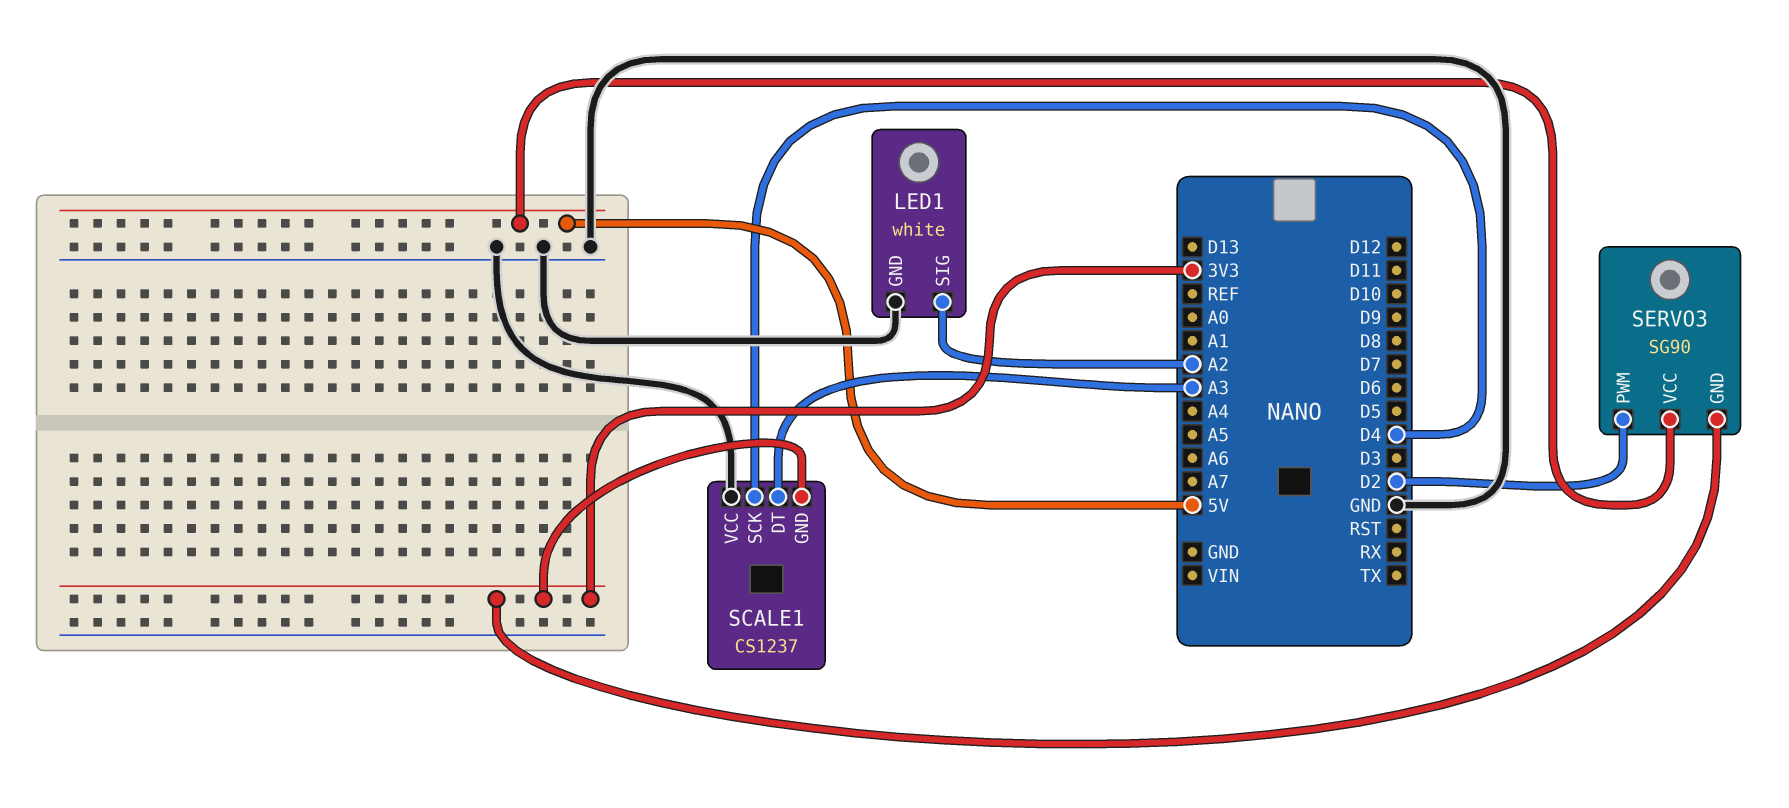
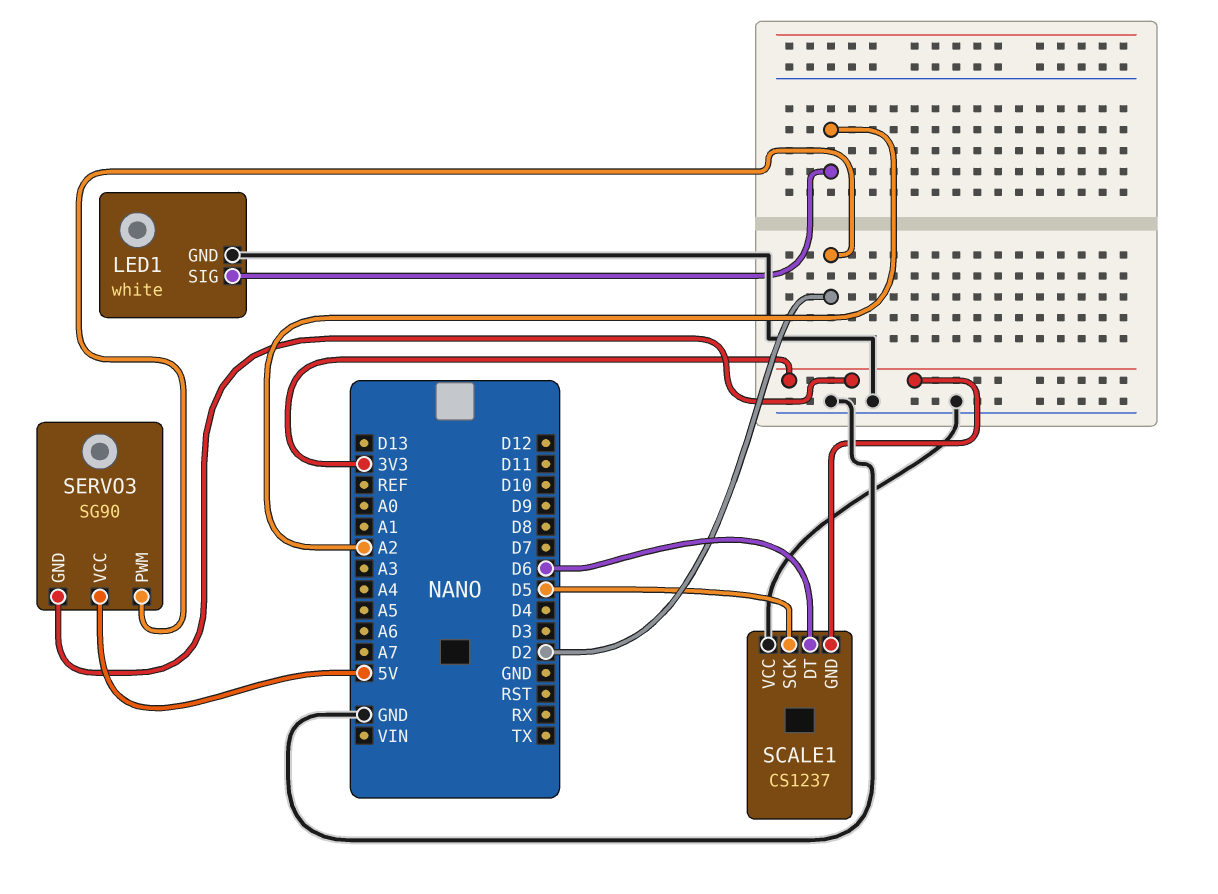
SCALE1 pin DT: A3 -> D6
SCALE1 pin SCK: D4 -> D5

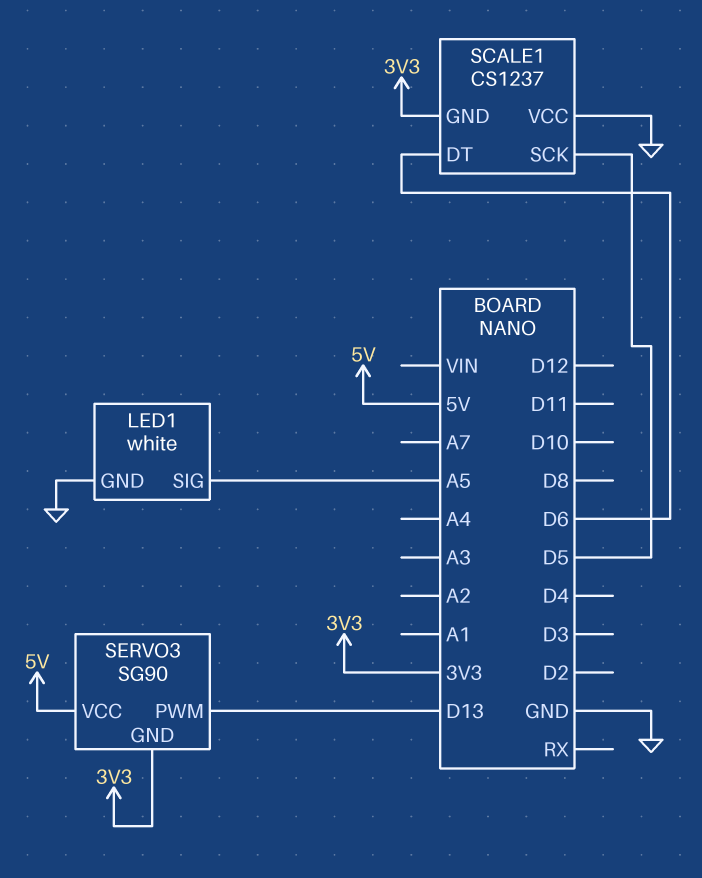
LED1 pin SIG: A2 -> A5
SERVO3 pin PWM: D2 -> D13

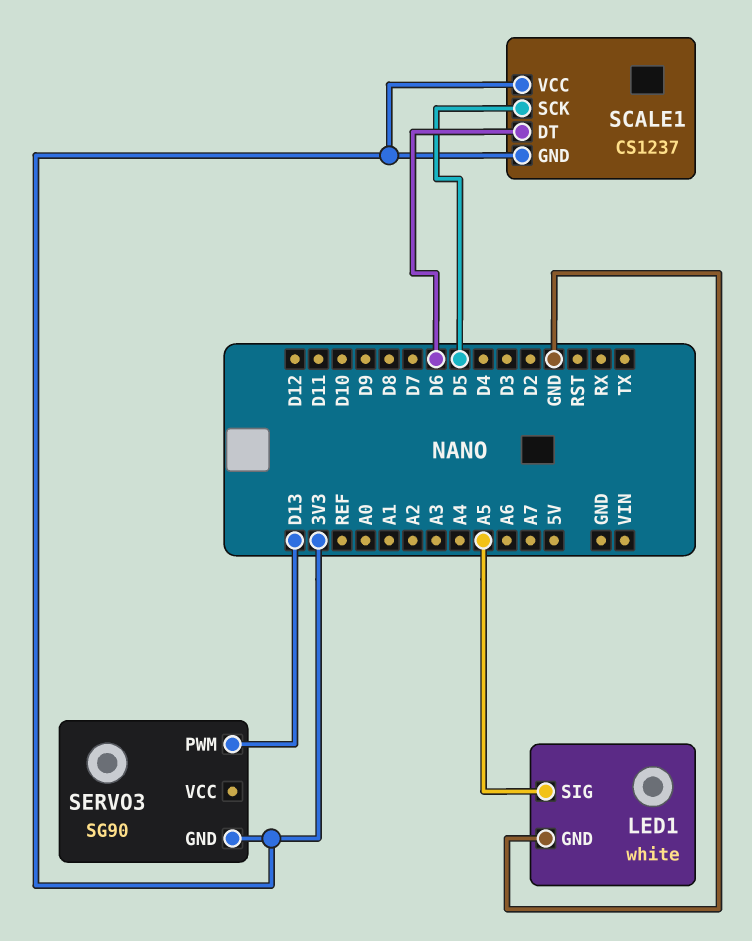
SCALE1 pin VCC: GND -> 3V3
SERVO3 pin VCC: 5V -> none

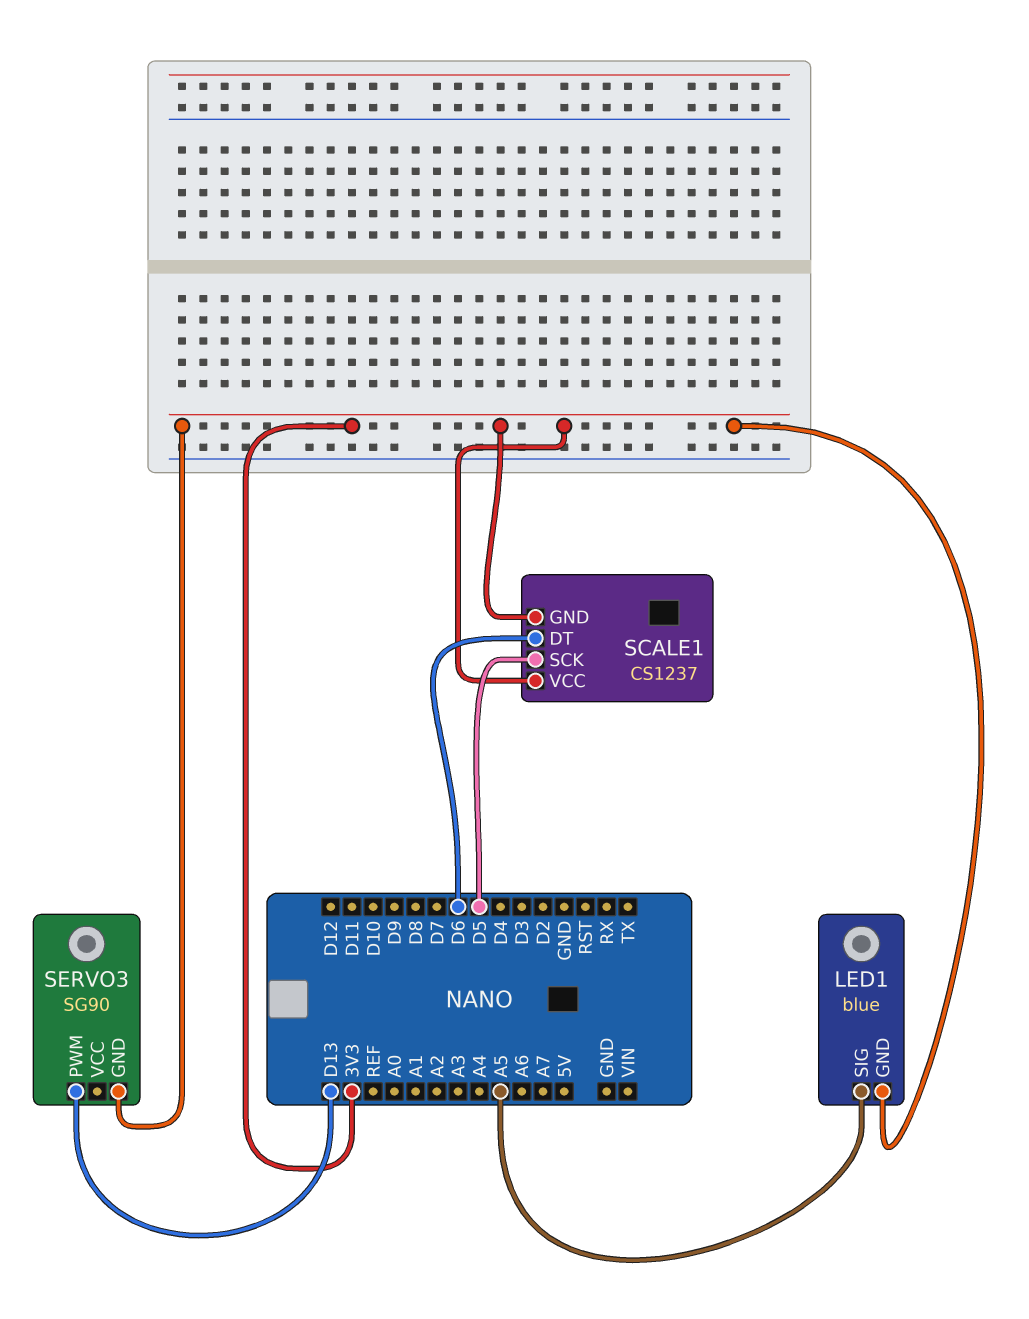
LED1: white -> blue
LED1 pin GND: GND -> 3V3

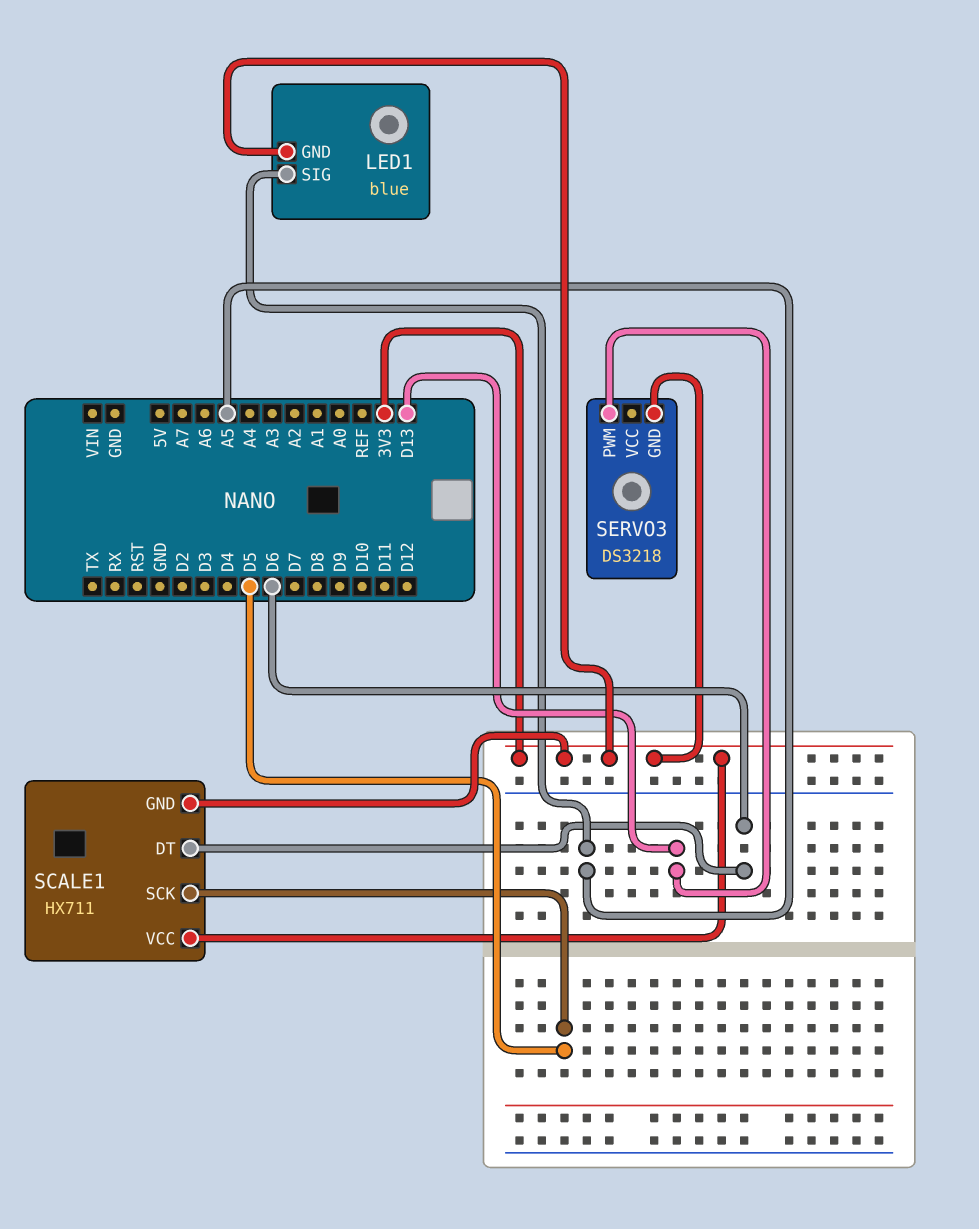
SCALE1: CS1237 -> HX711
SERVO3: SG90 -> DS3218

